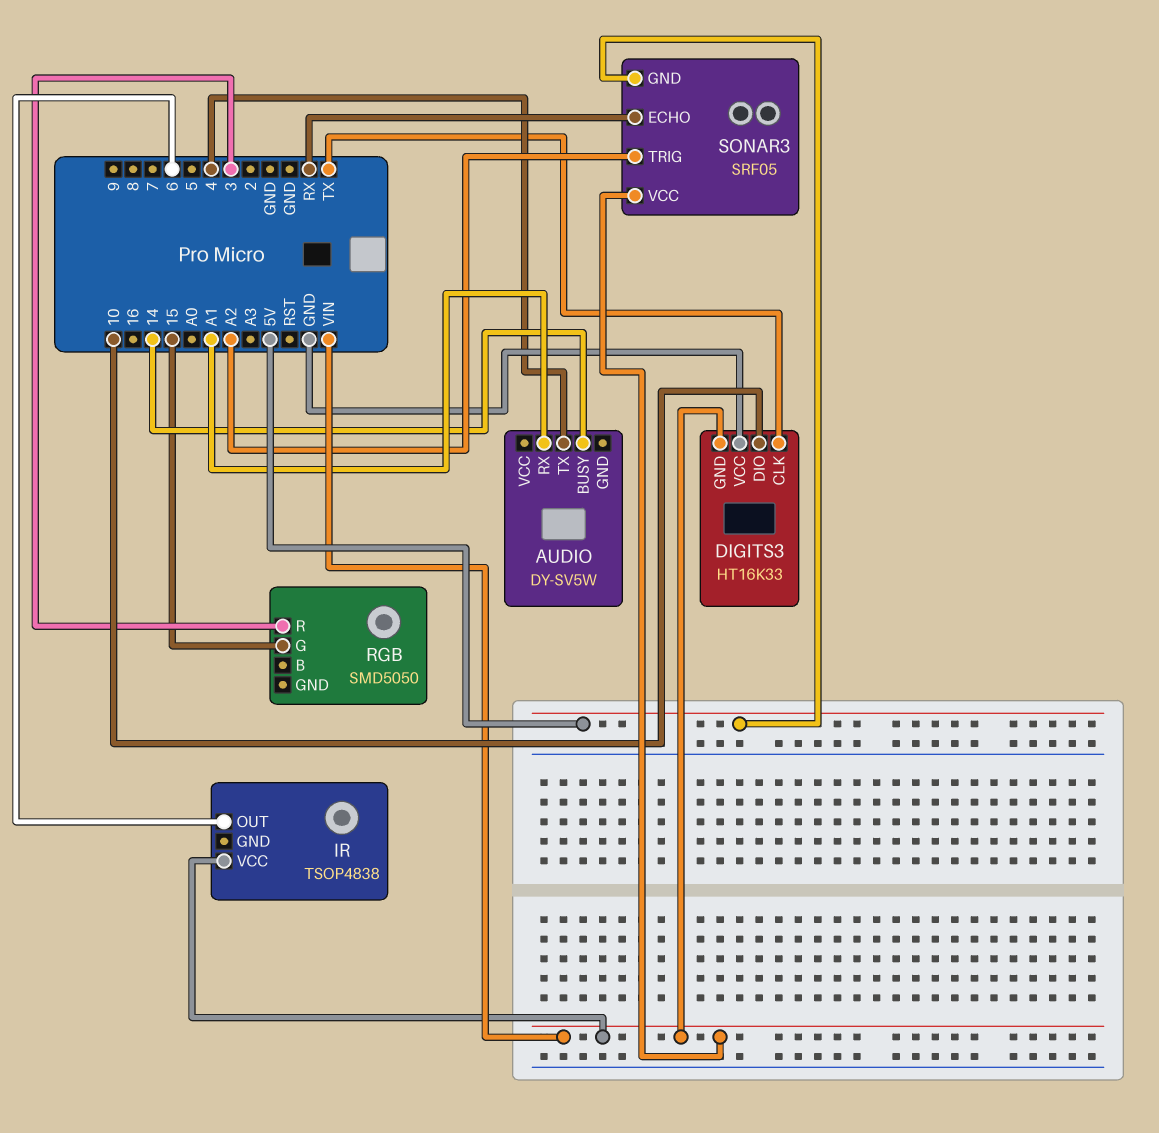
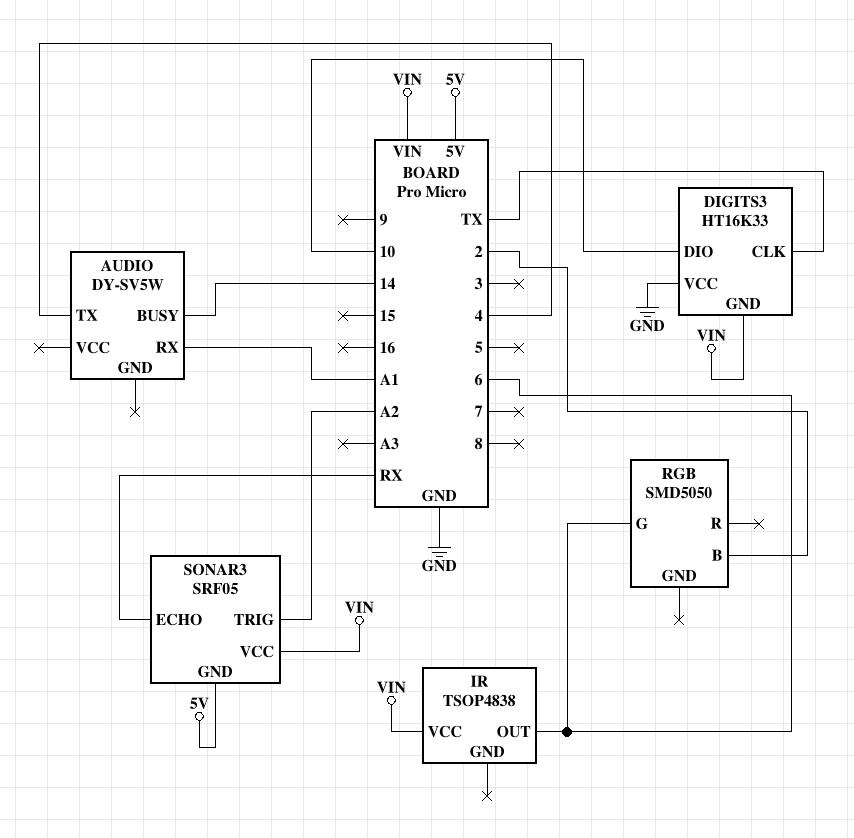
RGB pin B: none -> 2
RGB pin G: 15 -> 6
RGB pin R: 3 -> none

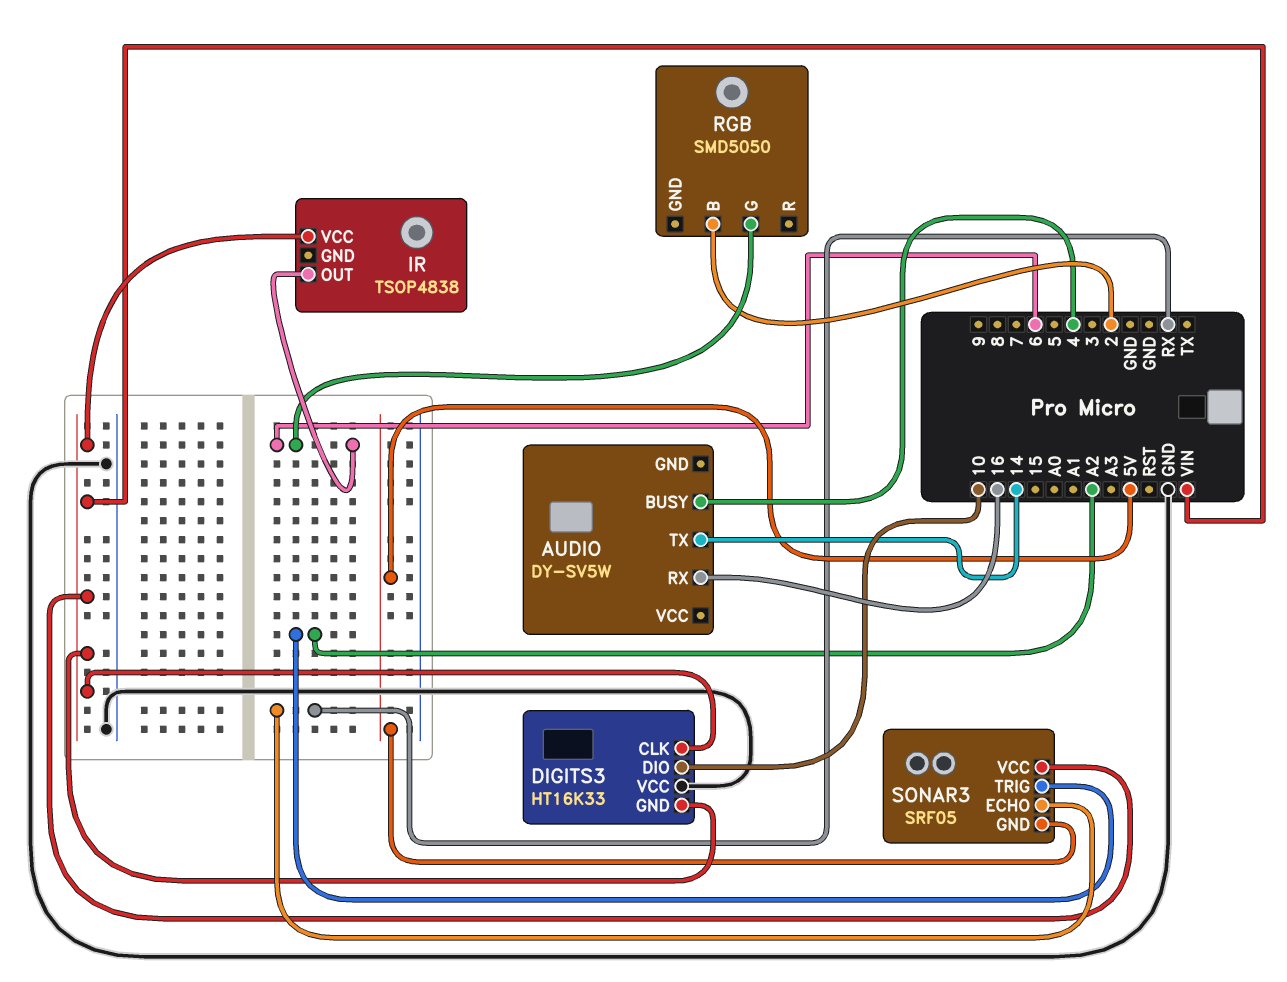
AUDIO pin BUSY: 14 -> 4
AUDIO pin RX: A1 -> 16
AUDIO pin TX: 4 -> 14
DIGITS3 pin CLK: TX -> VIN

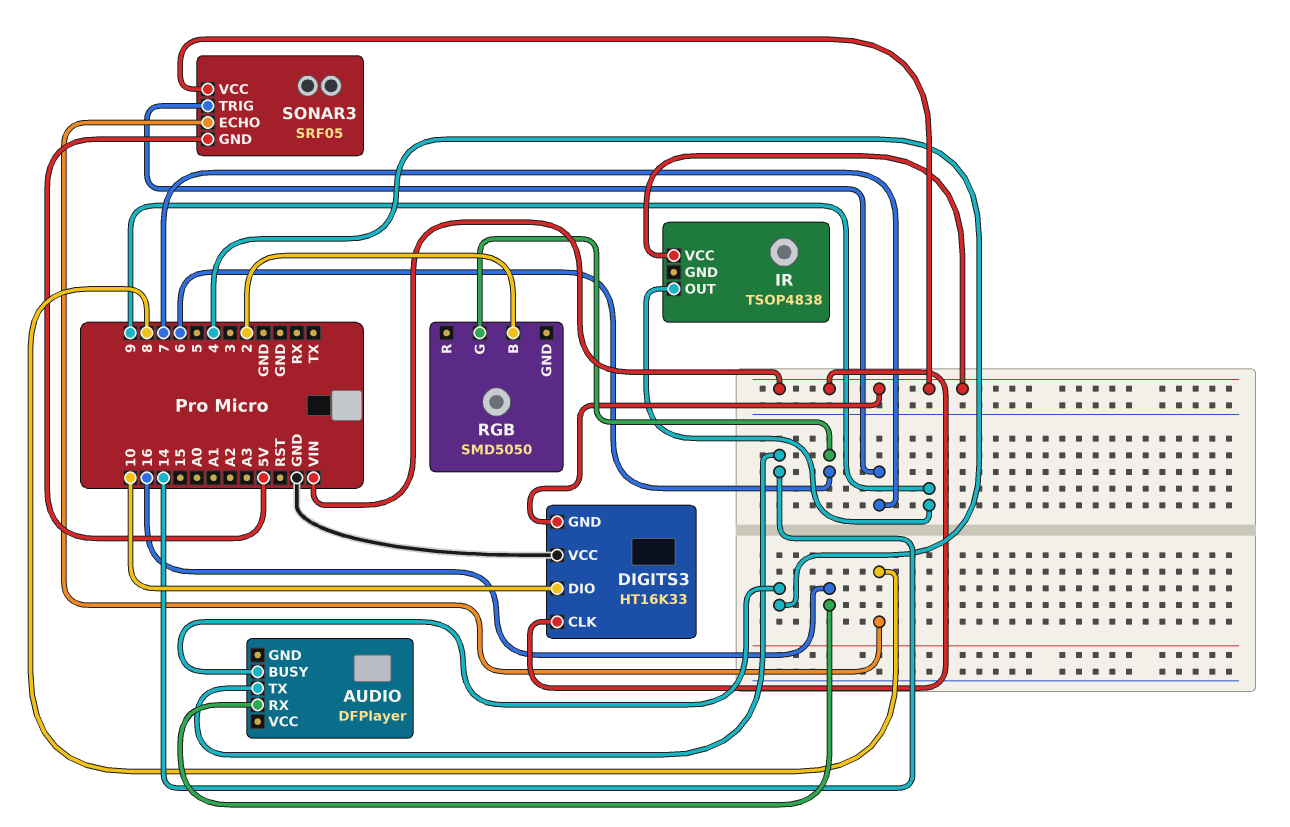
AUDIO: DY-SV5W -> DFPlayer
IR pin OUT: 6 -> 9
SONAR3 pin ECHO: RX -> 8
SONAR3 pin TRIG: A2 -> 7

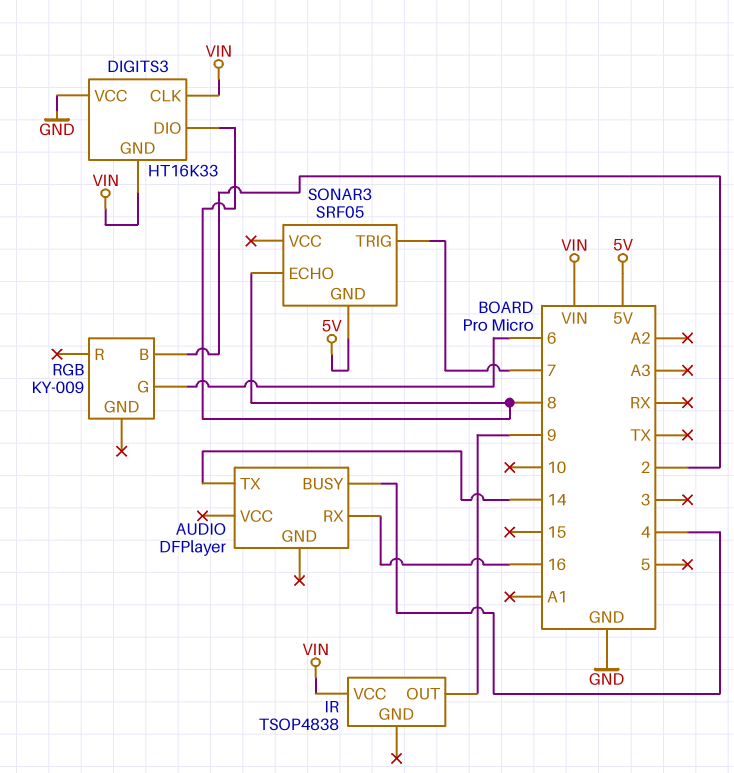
DIGITS3 pin DIO: 10 -> 8
RGB: SMD5050 -> KY-009
SONAR3 pin VCC: VIN -> none

